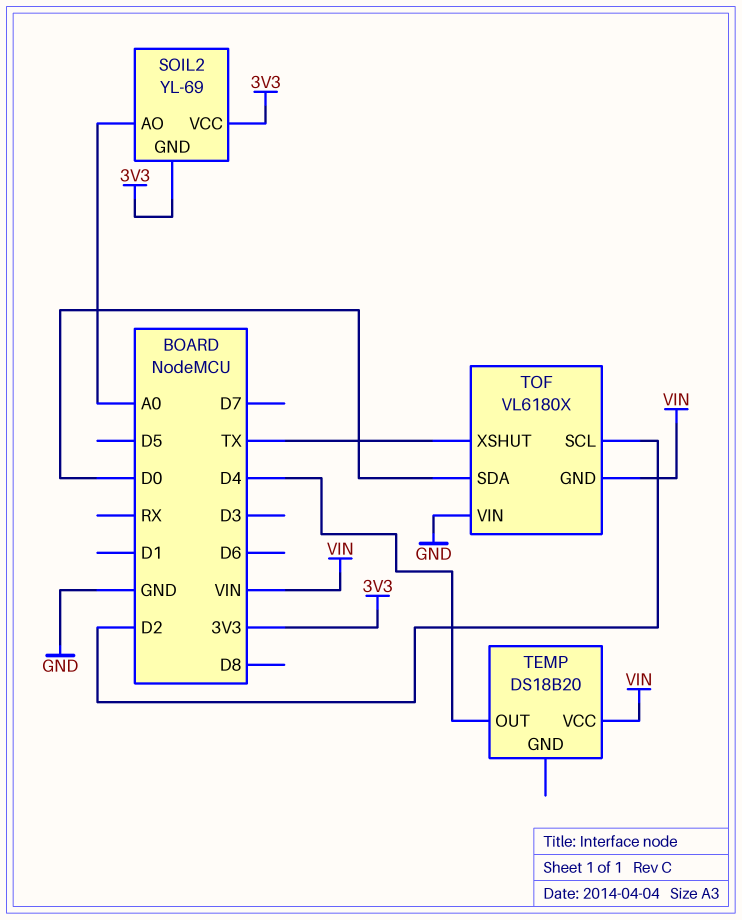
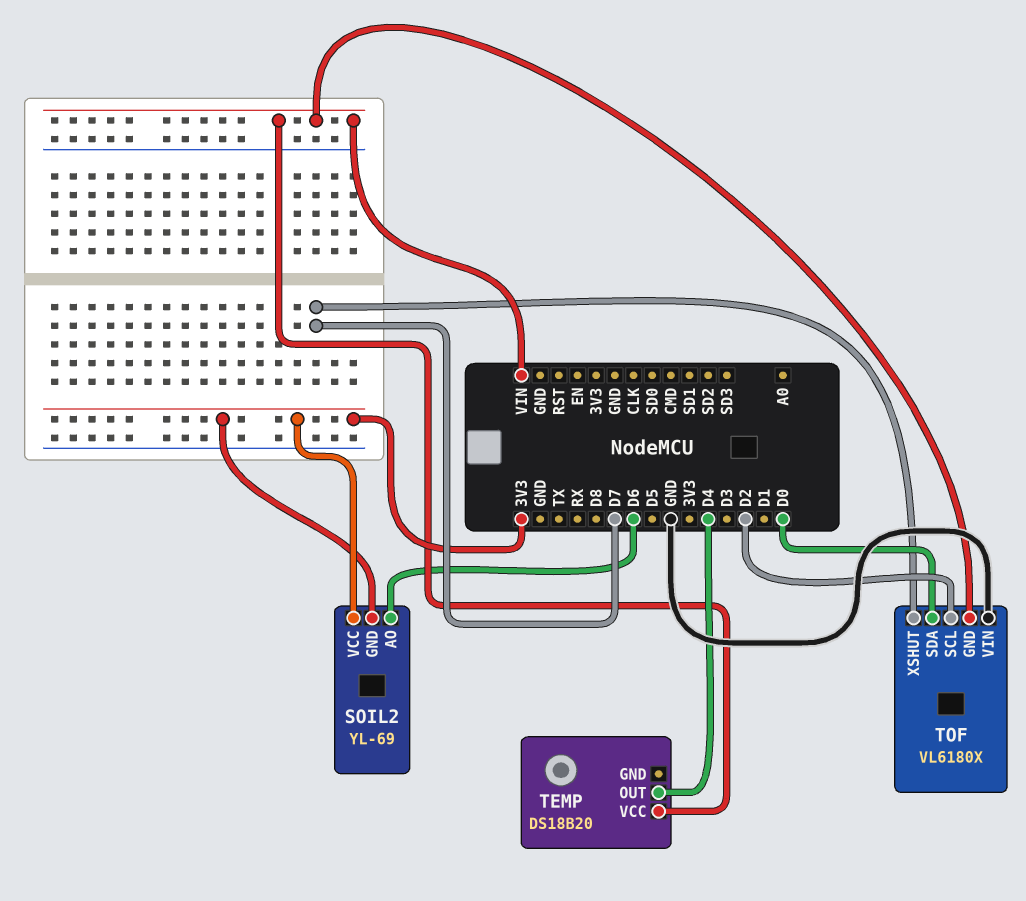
SOIL2 pin AO: A0 -> D6
TOF pin XSHUT: TX -> D7

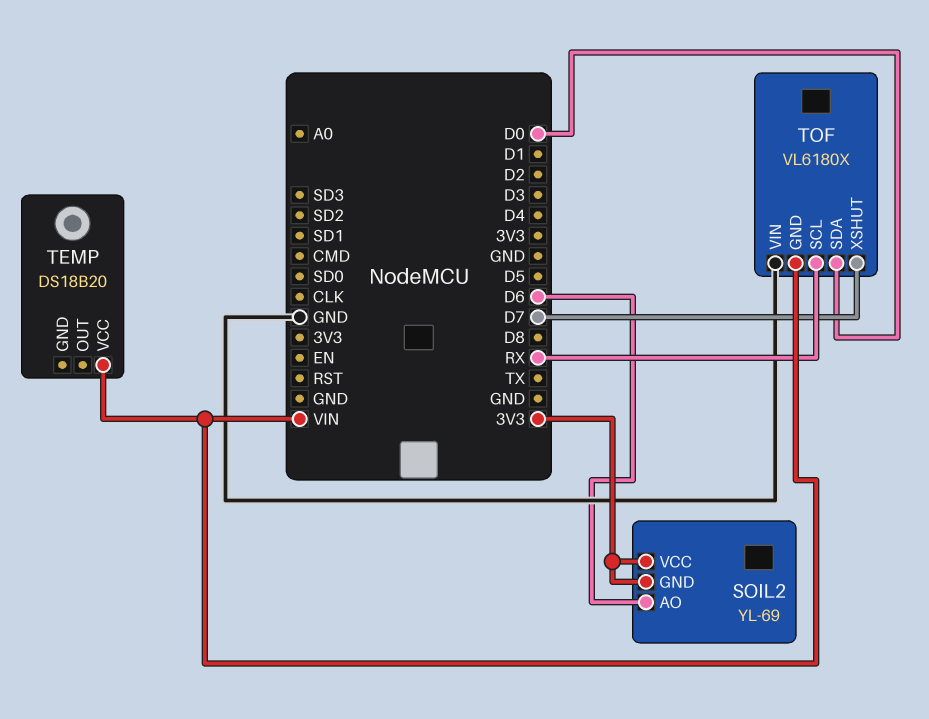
TEMP pin OUT: D4 -> none
TOF pin SCL: D2 -> RX

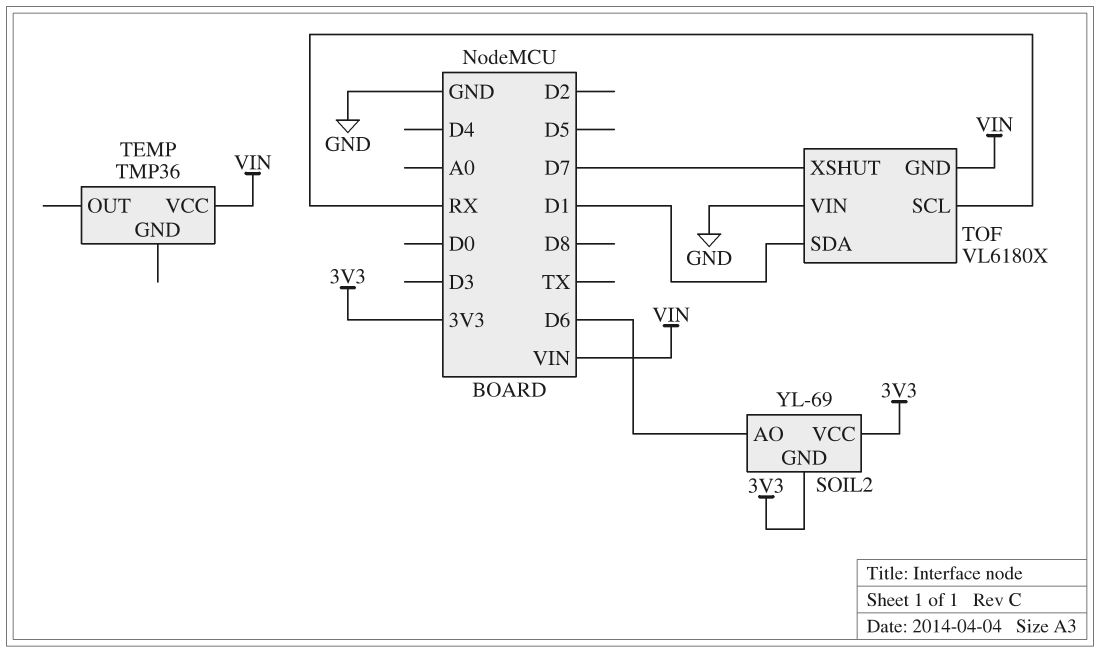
TEMP: DS18B20 -> TMP36
TOF pin SDA: D0 -> D1

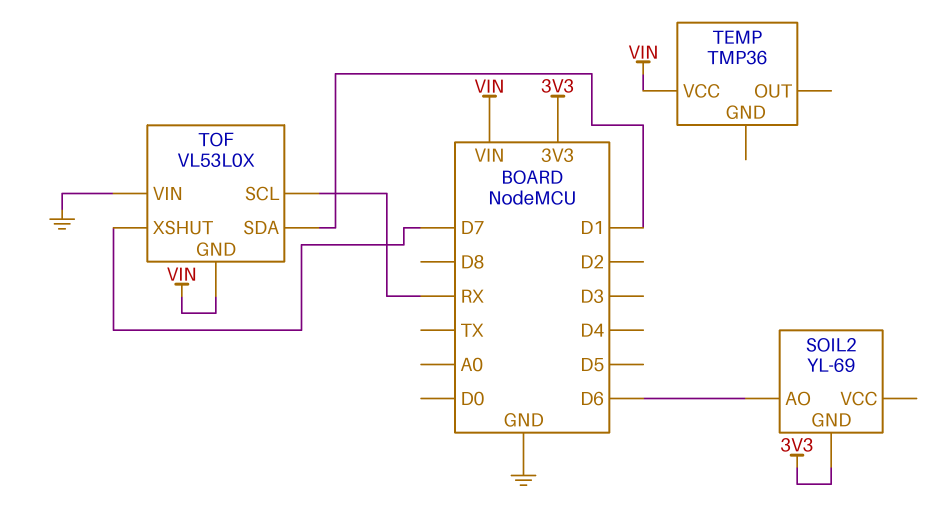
SOIL2 pin VCC: 3V3 -> none
TOF: VL6180X -> VL53L0X

